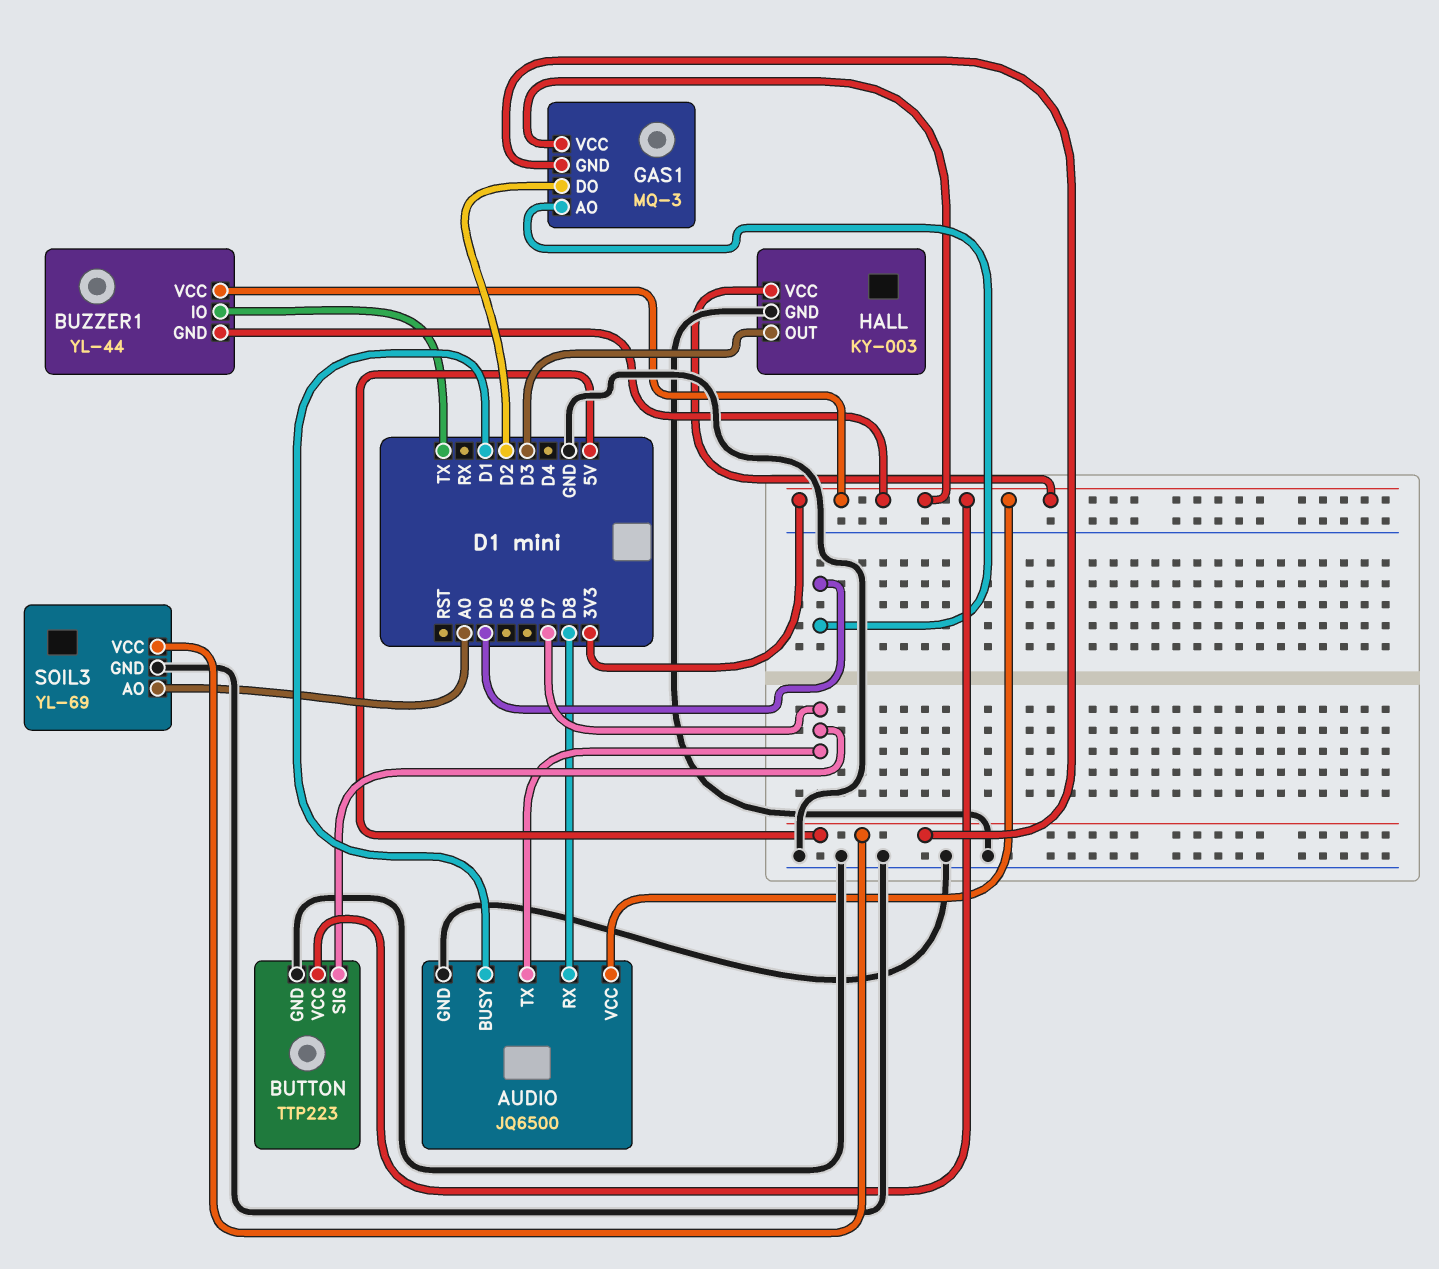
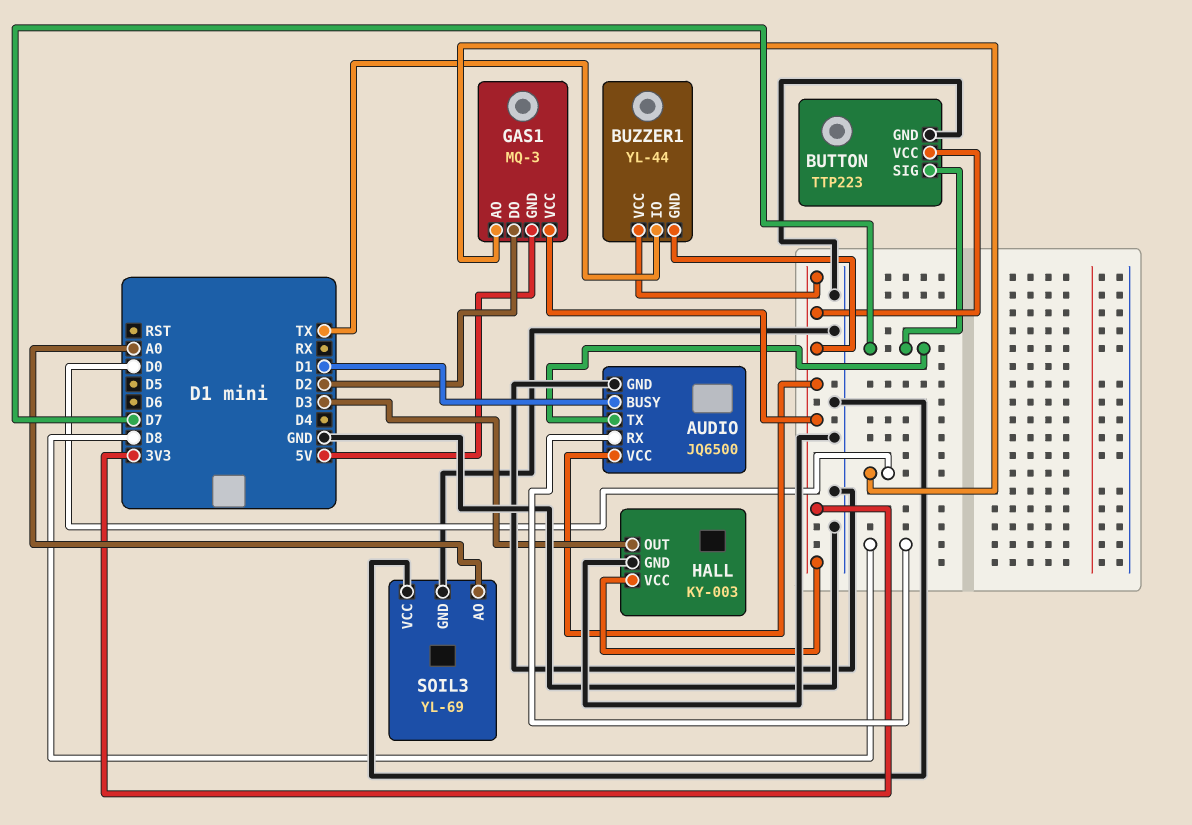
SOIL3 pin VCC: 5V -> GND

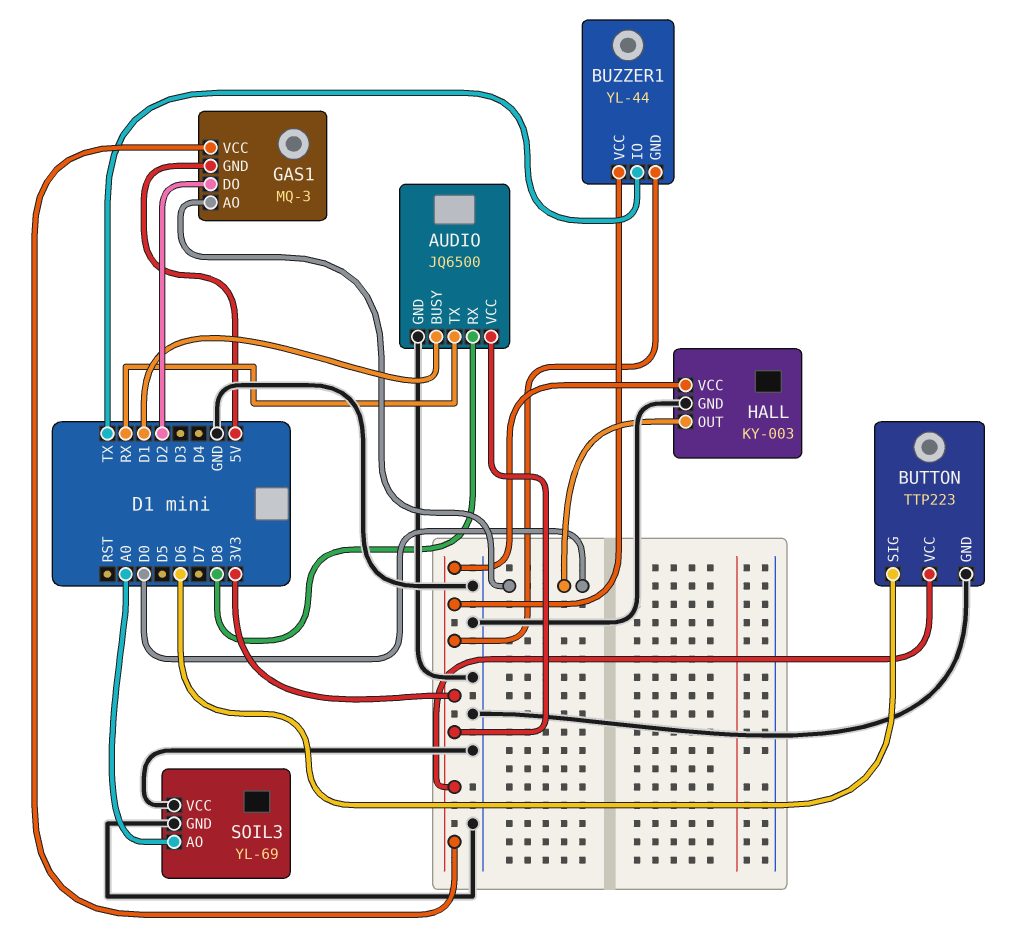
AUDIO pin TX: D7 -> RX
BUTTON pin SIG: D7 -> D6
HALL pin OUT: D3 -> D0

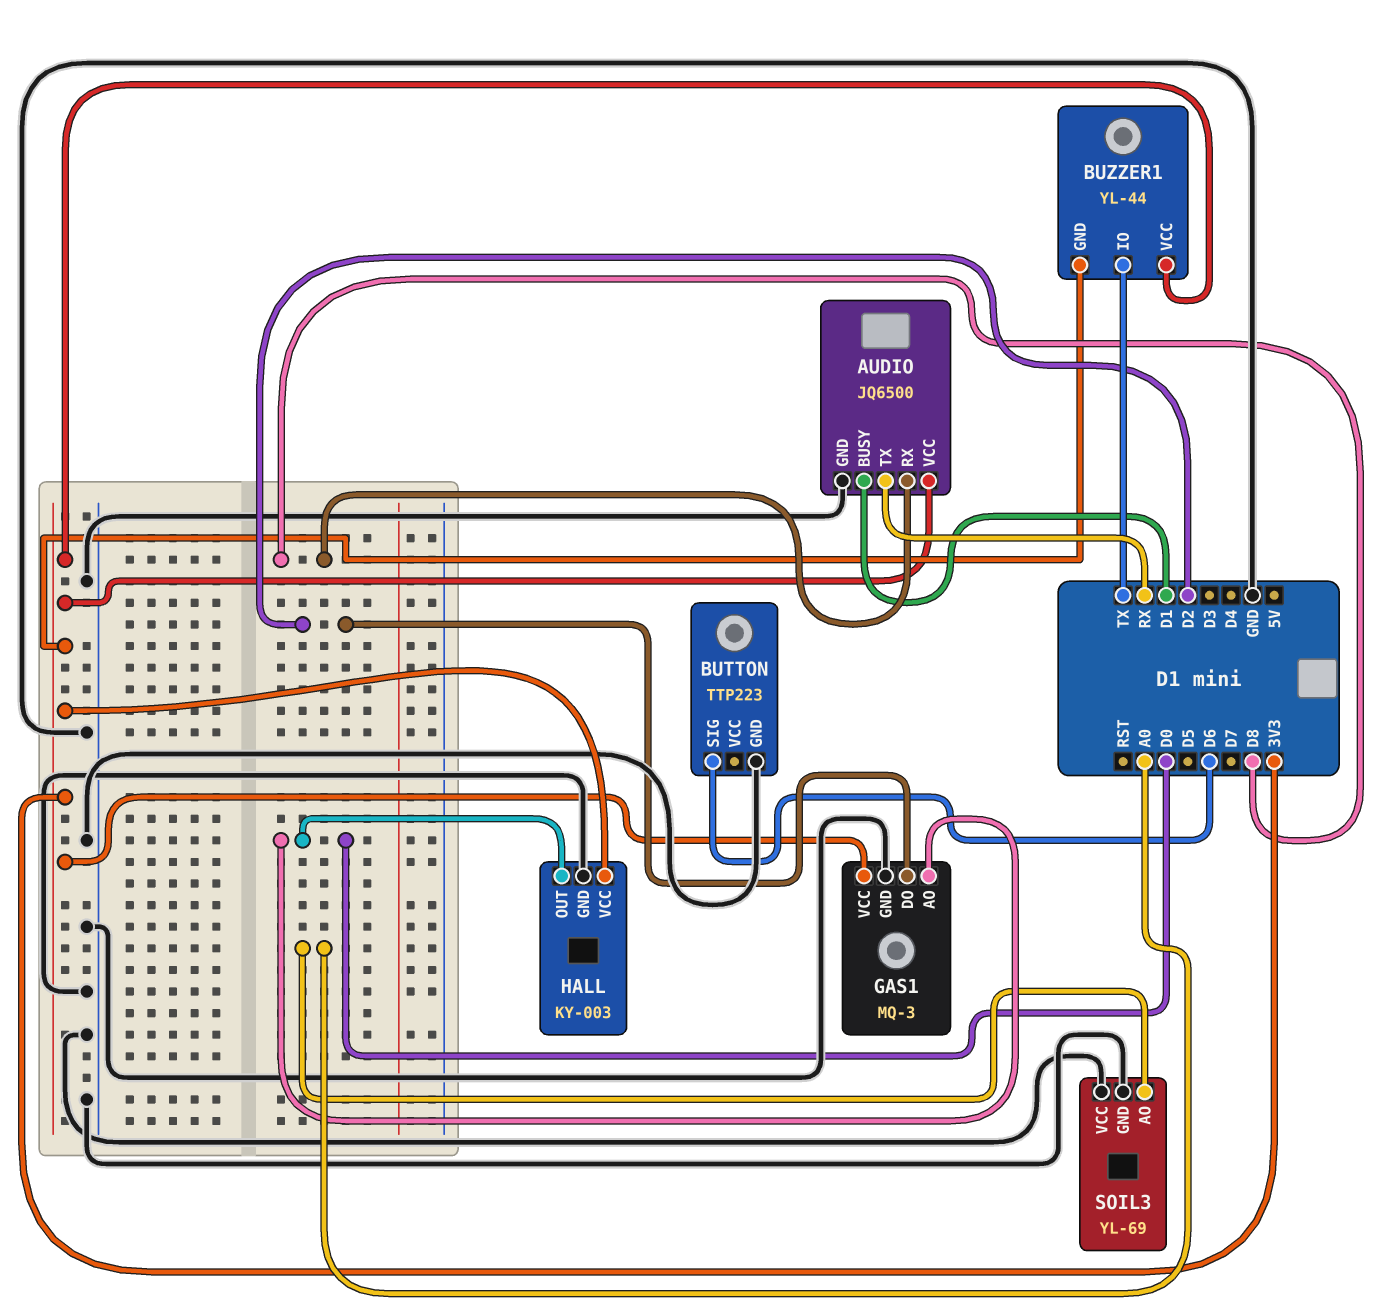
BUTTON pin VCC: 3V3 -> none
GAS1 pin GND: 5V -> GND

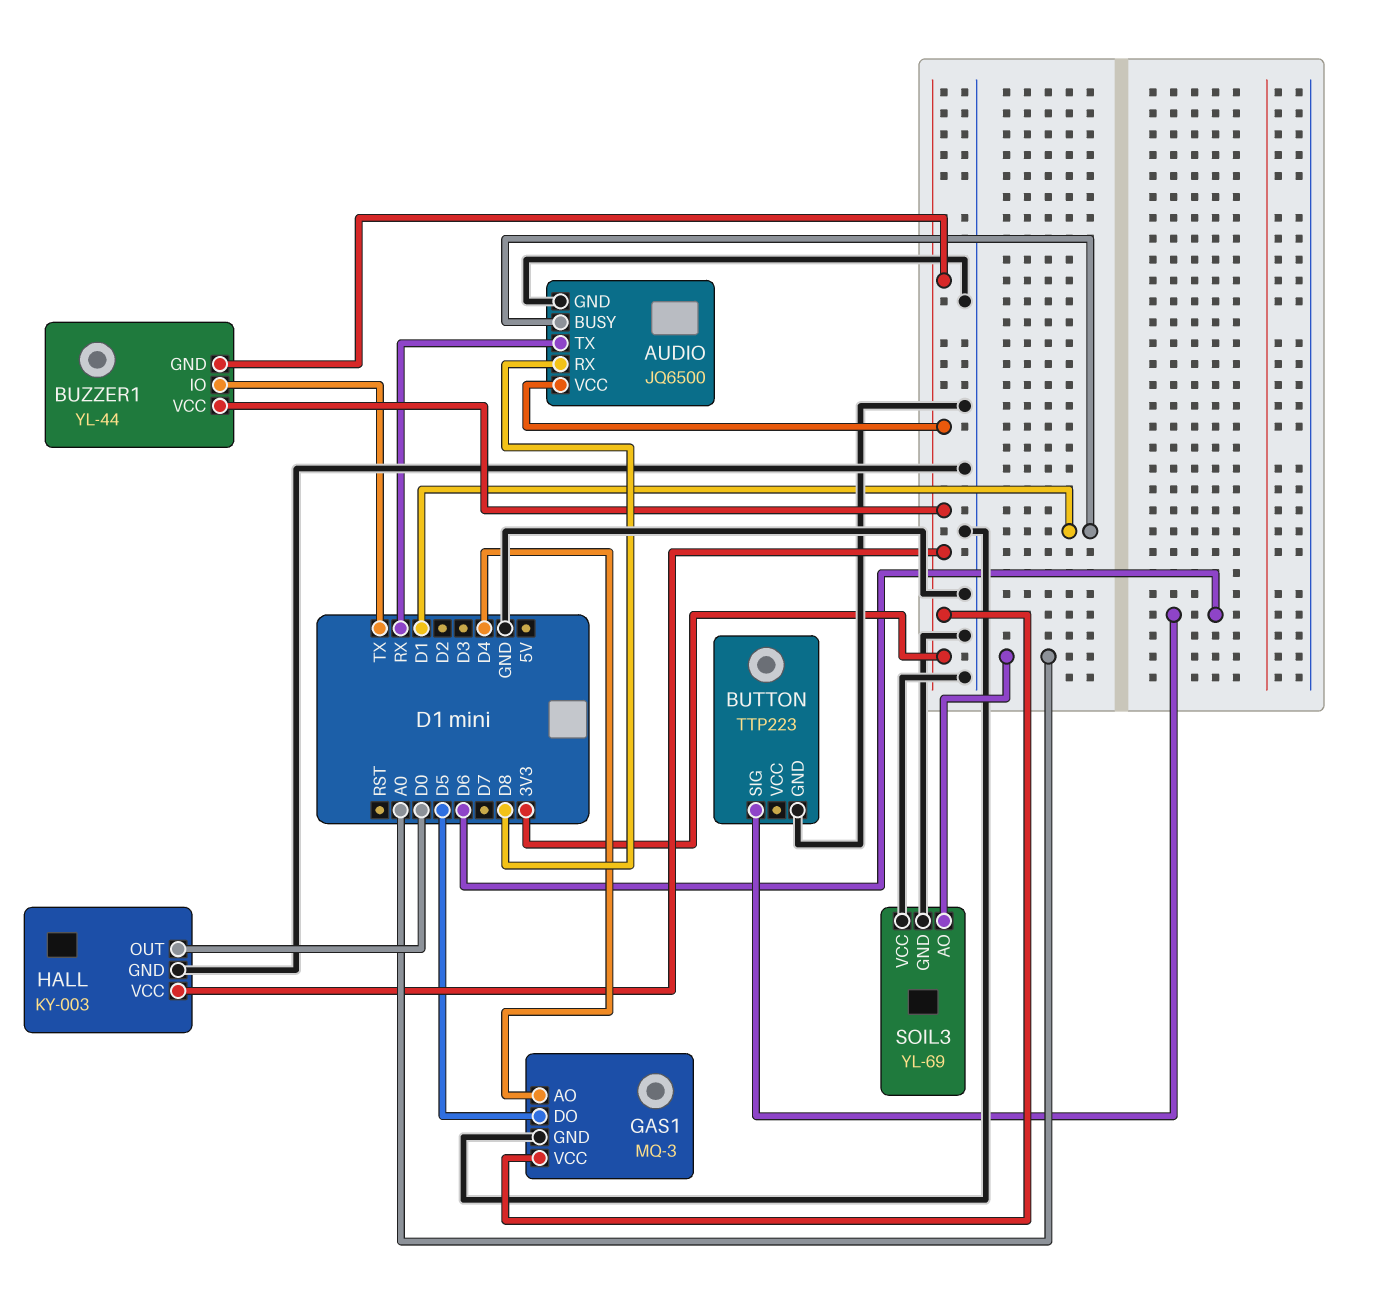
GAS1 pin AO: D0 -> D4
GAS1 pin DO: D2 -> D5

